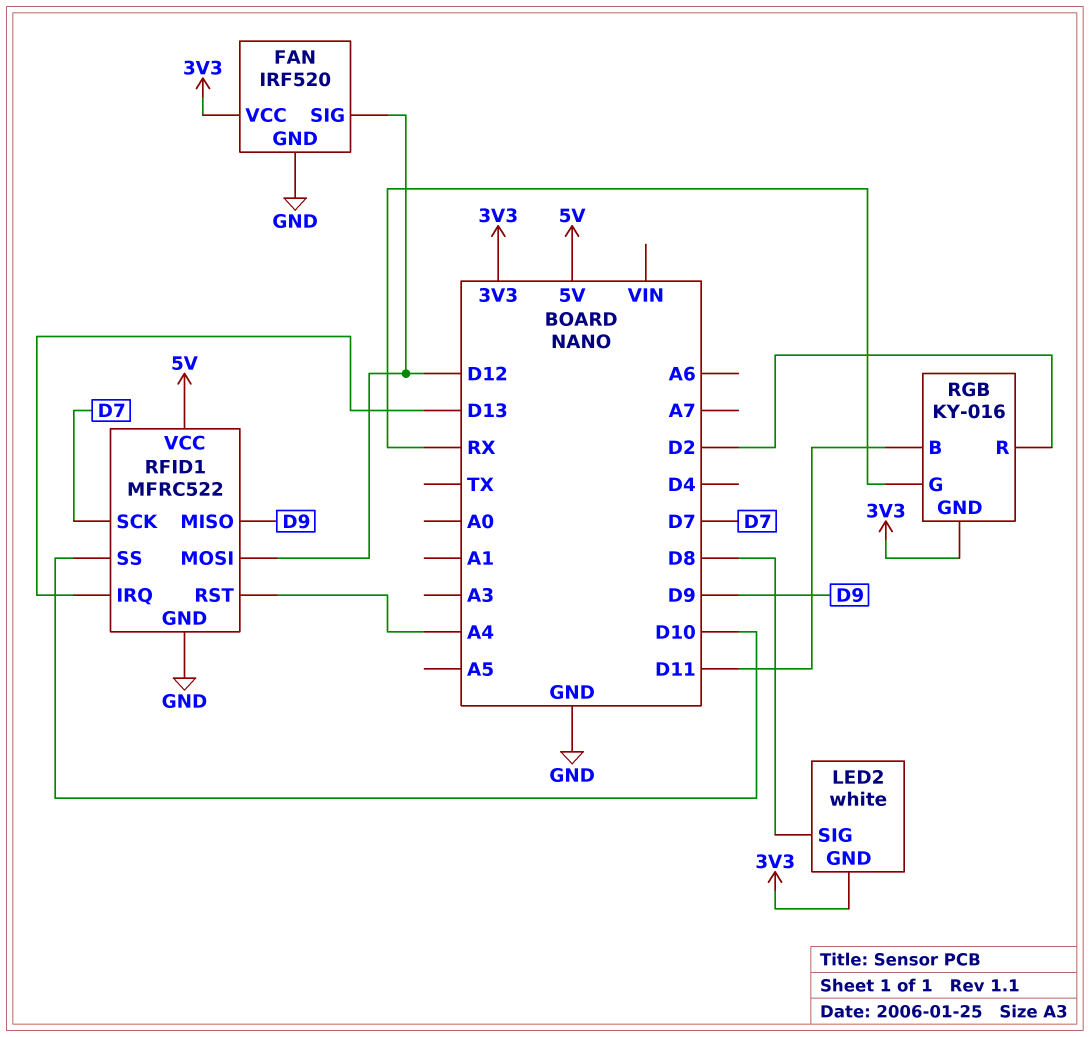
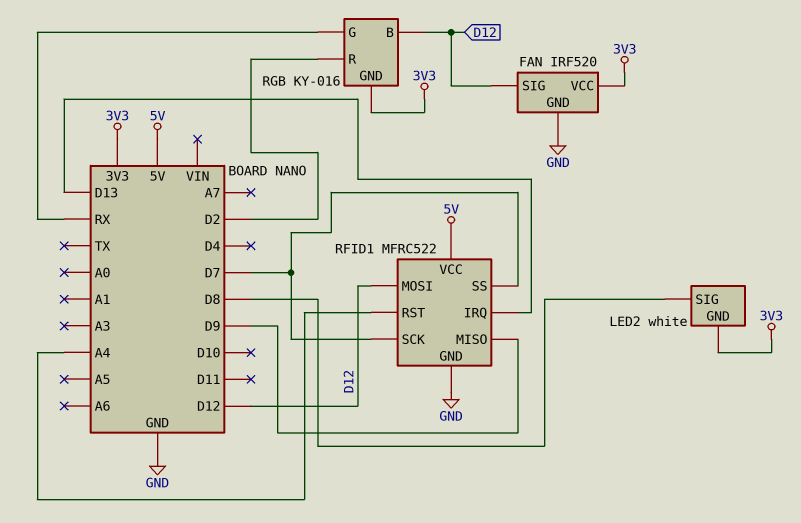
RFID1 pin SS: D10 -> D7
RGB pin B: D11 -> D12

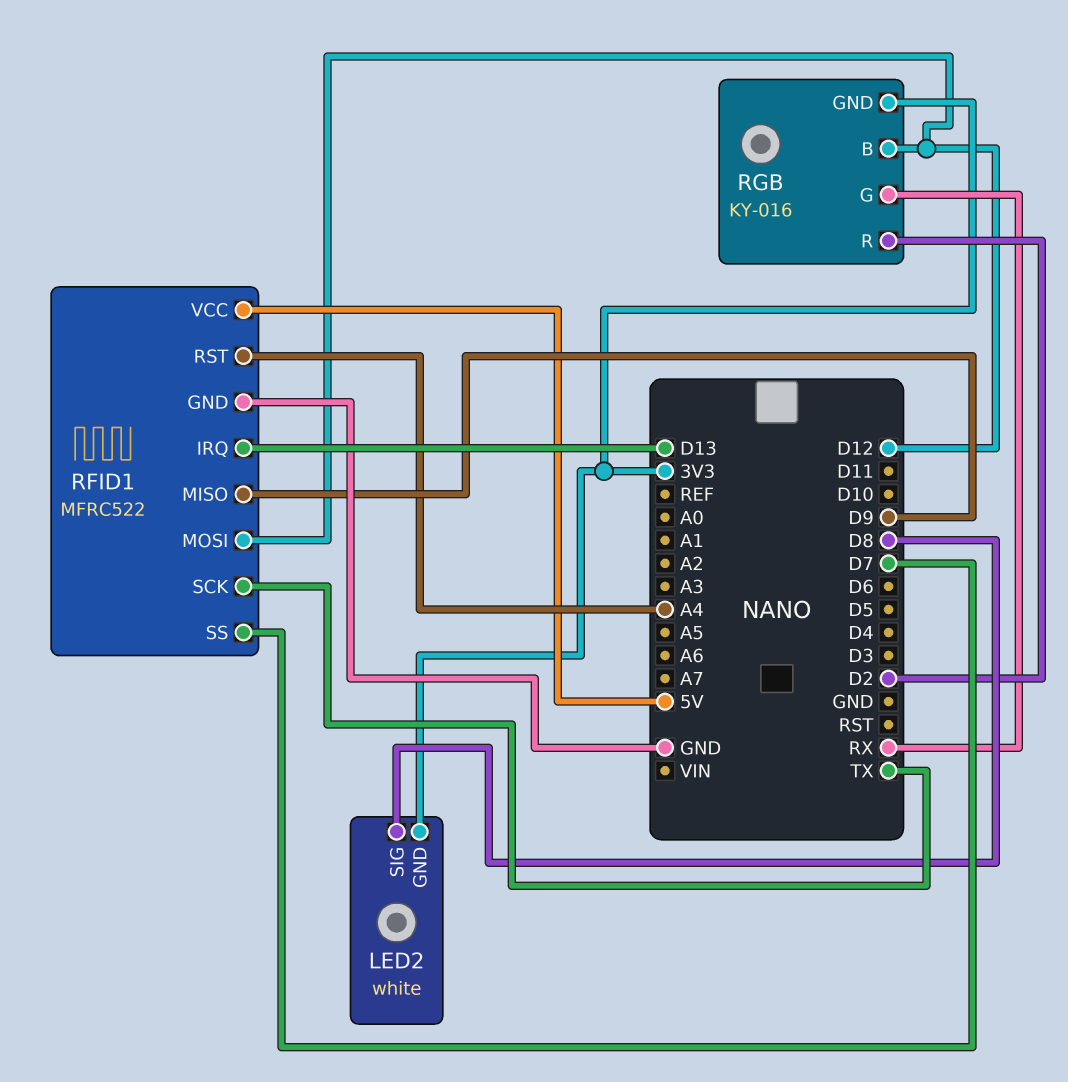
FAN: IRF520 -> none
FAN pin GND: GND -> none
FAN pin SIG: D12 -> none
FAN pin VCC: 3V3 -> none
RFID1 pin SCK: D7 -> TX

